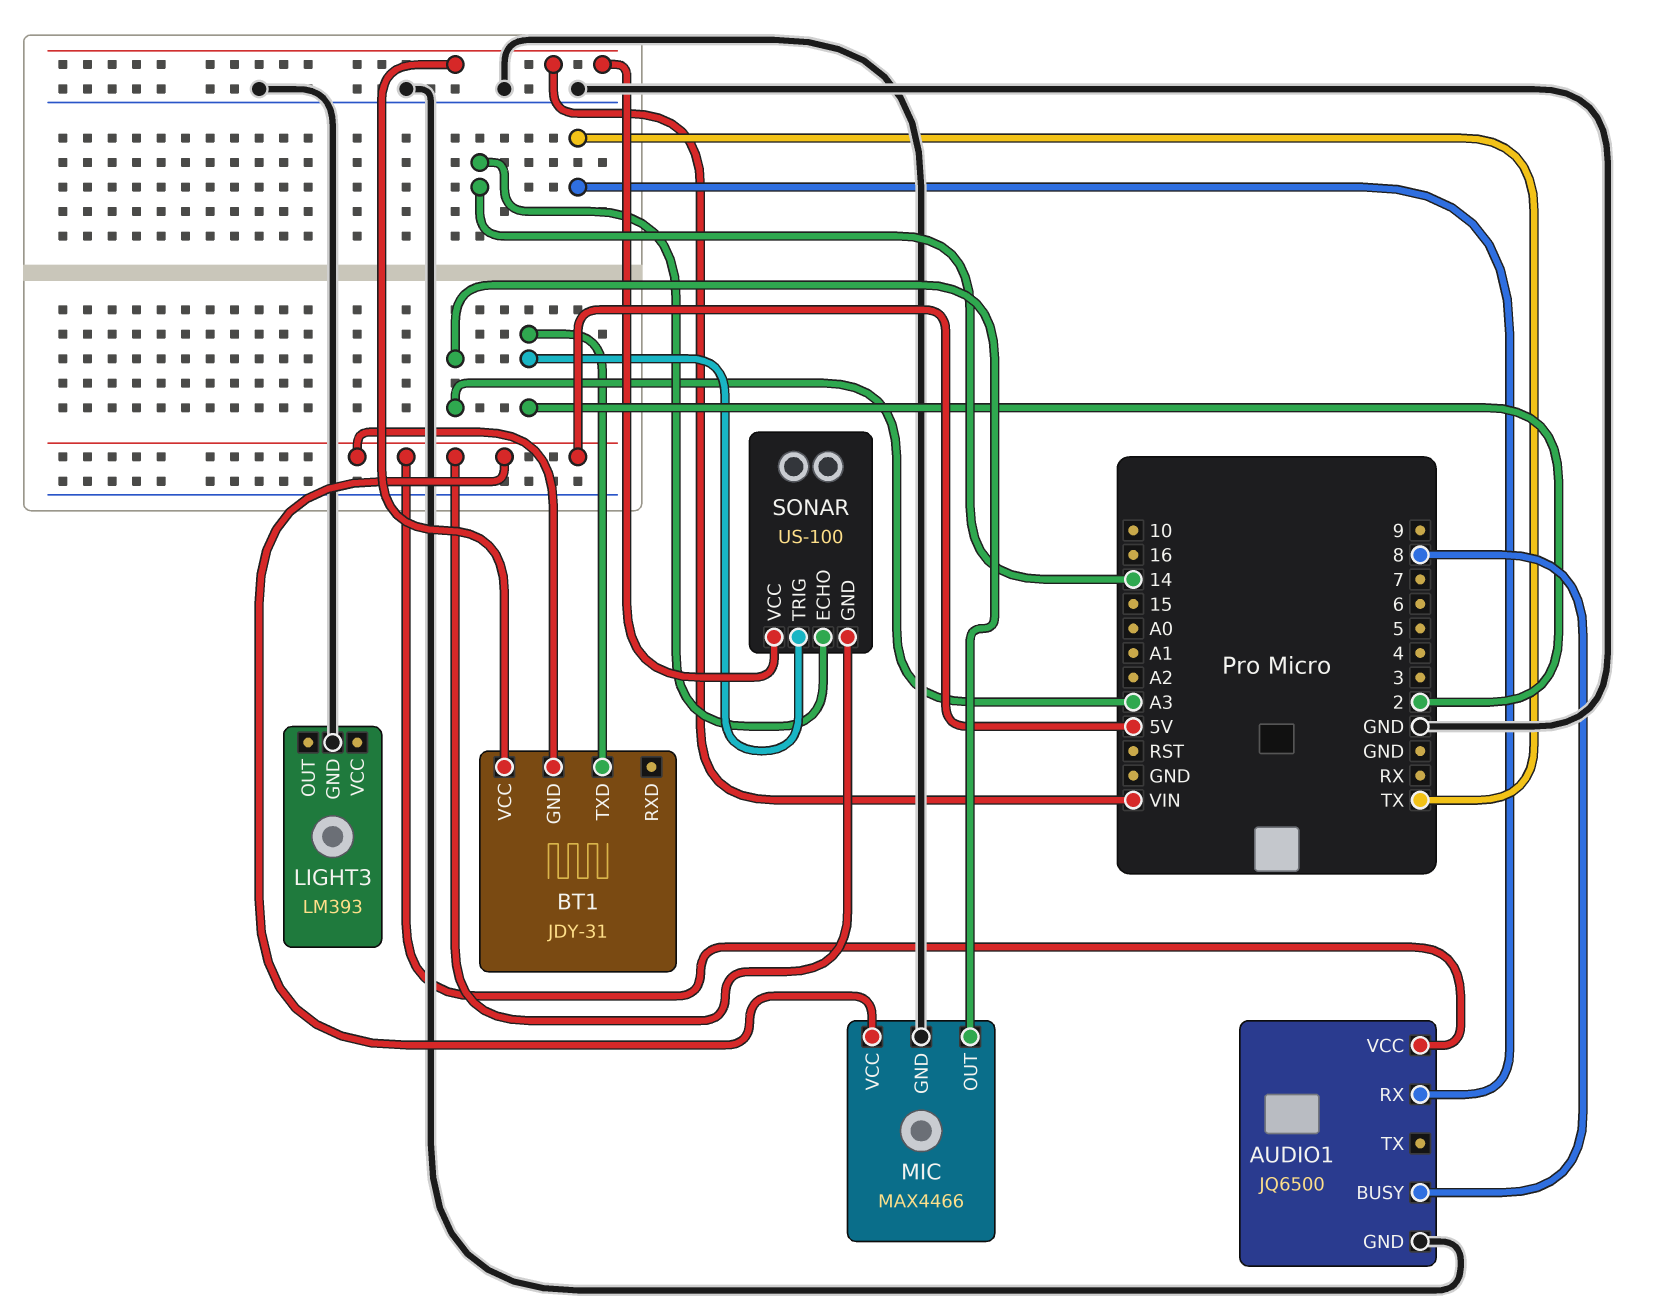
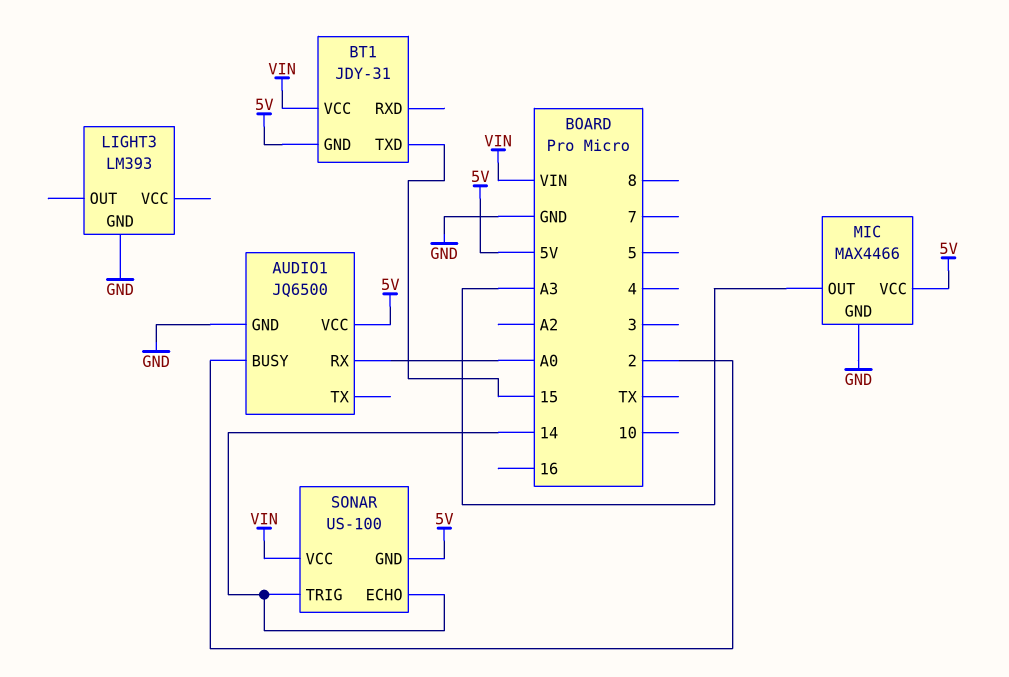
AUDIO1 pin BUSY: 8 -> 2
AUDIO1 pin RX: TX -> A0
BT1 pin TXD: 2 -> 15
SONAR pin TRIG: 2 -> 14

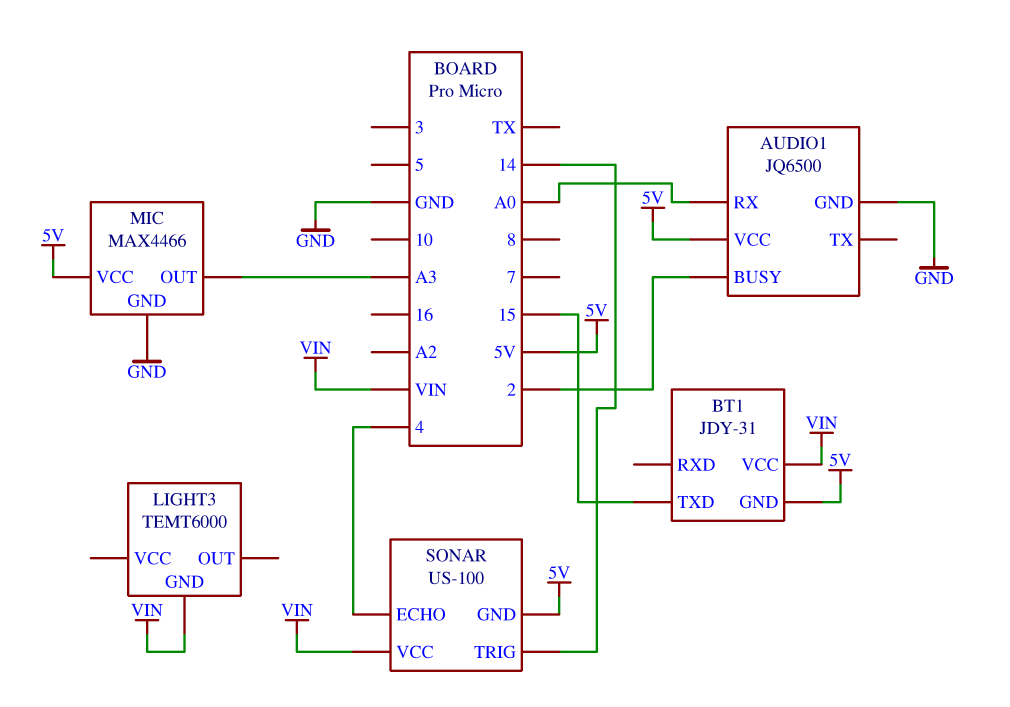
LIGHT3: LM393 -> TEMT6000
LIGHT3 pin GND: GND -> VIN
SONAR pin ECHO: 14 -> 4

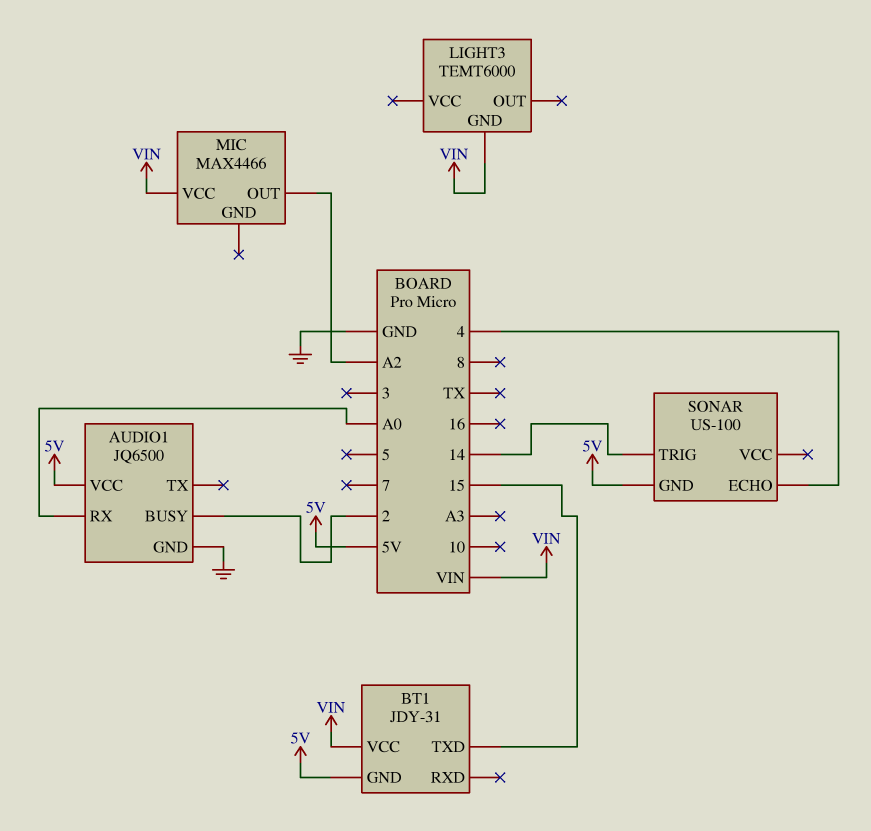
MIC pin GND: GND -> none
MIC pin OUT: A3 -> A2
MIC pin VCC: 5V -> VIN
SONAR pin VCC: VIN -> none

